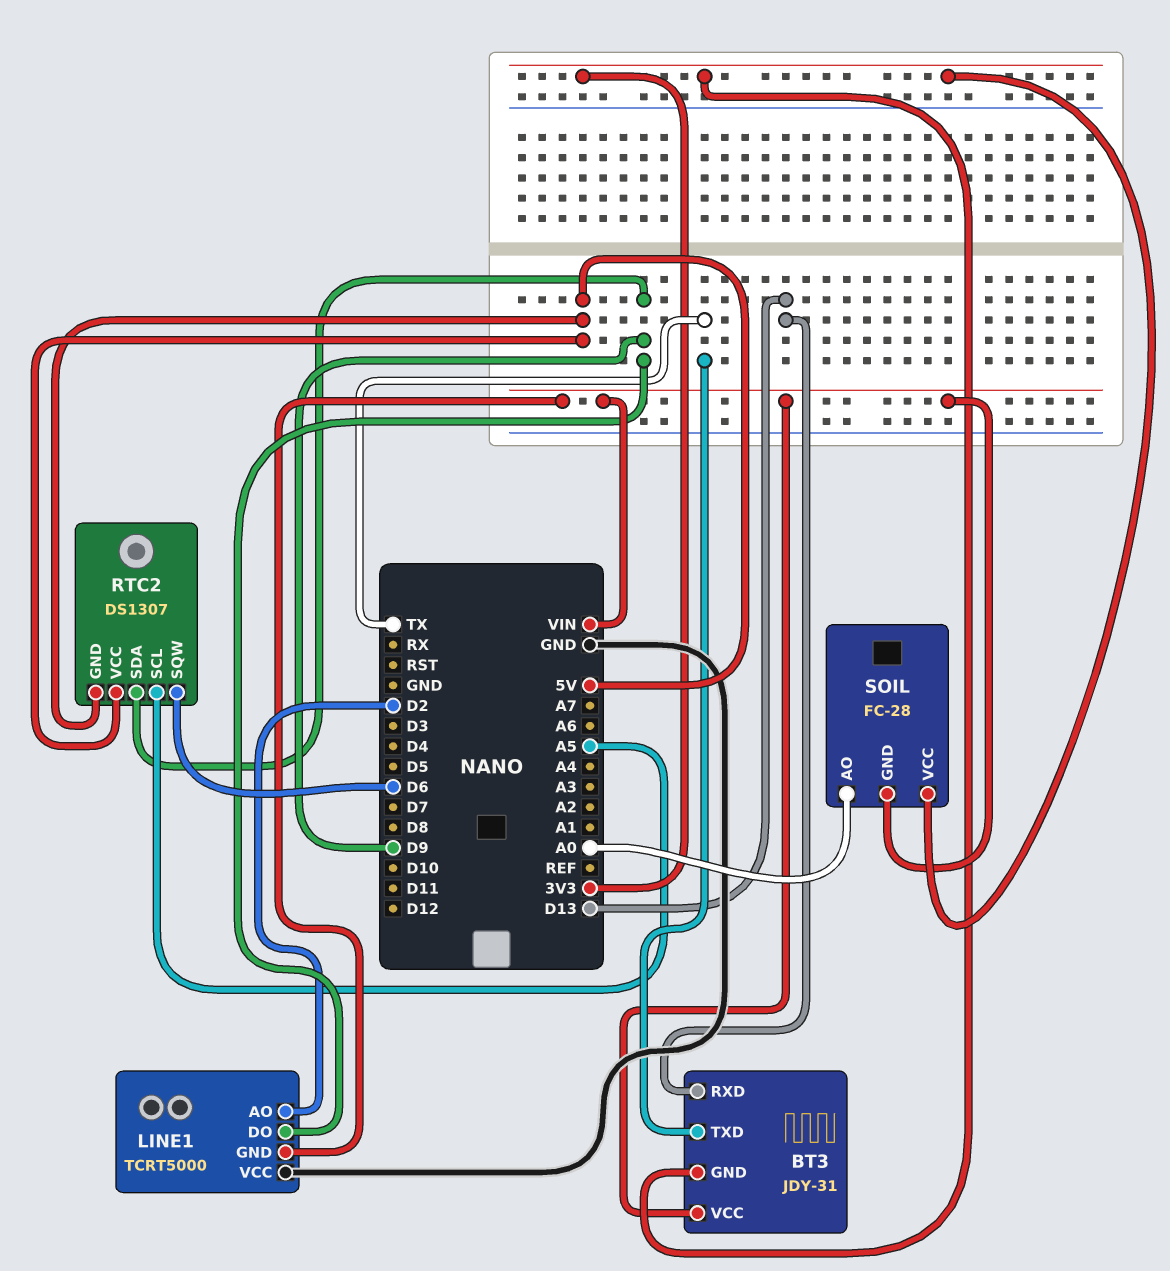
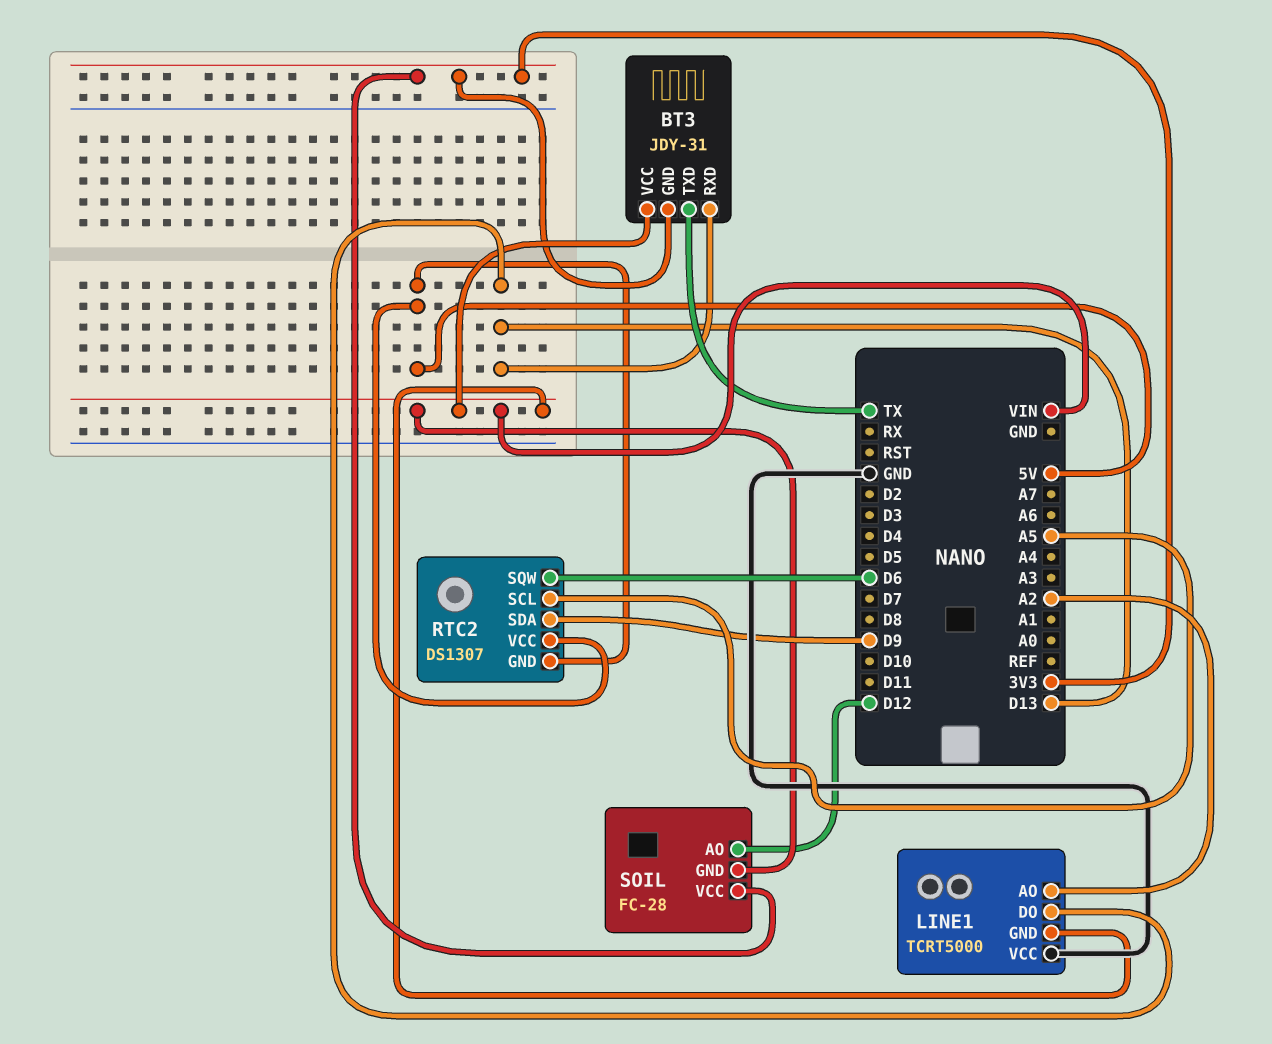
LINE1 pin AO: D2 -> A2
LINE1 pin DO: D9 -> D13
SOIL pin AO: A0 -> D12

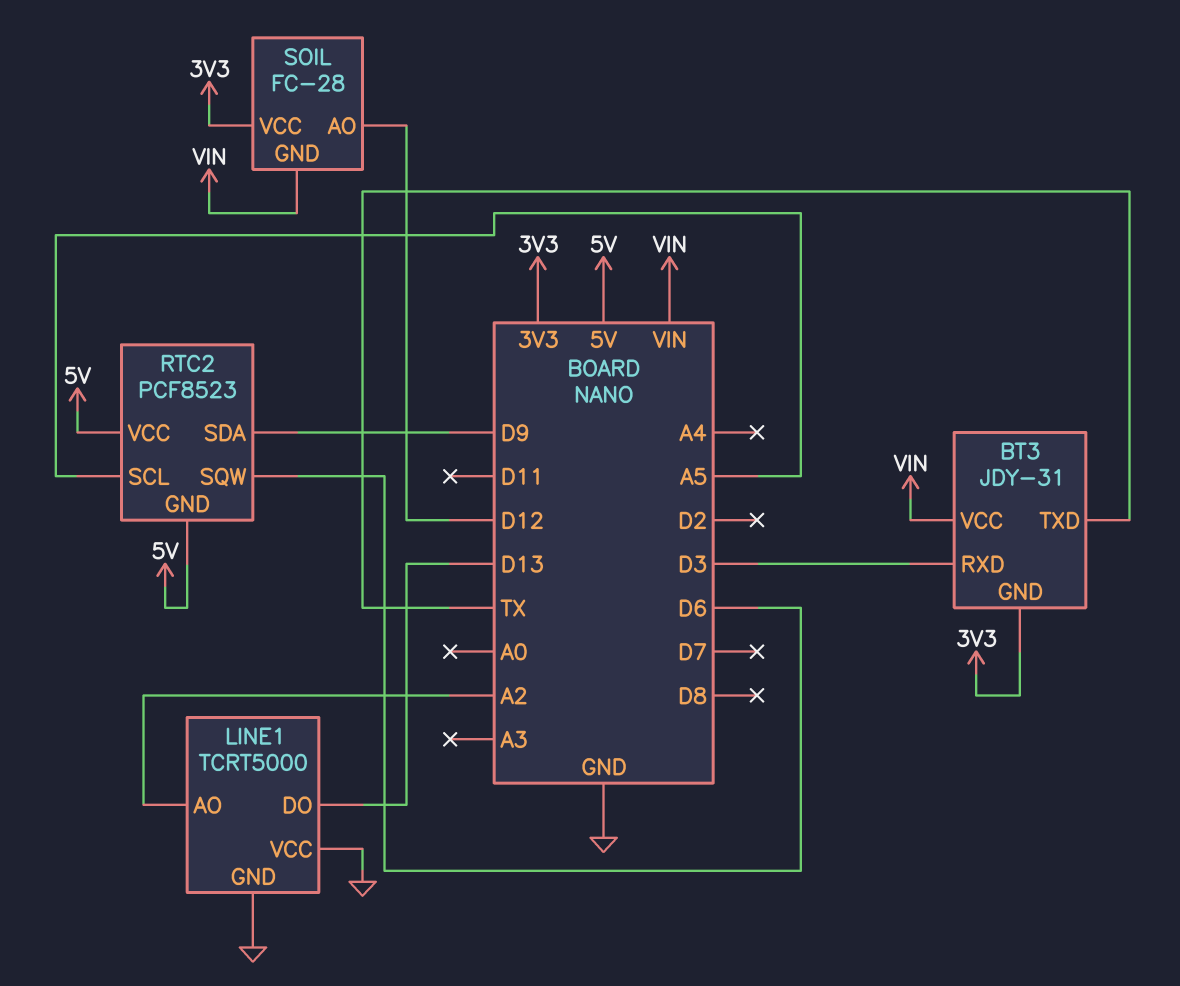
BT3 pin RXD: D13 -> D3
LINE1 pin GND: VIN -> GND
RTC2: DS1307 -> PCF8523

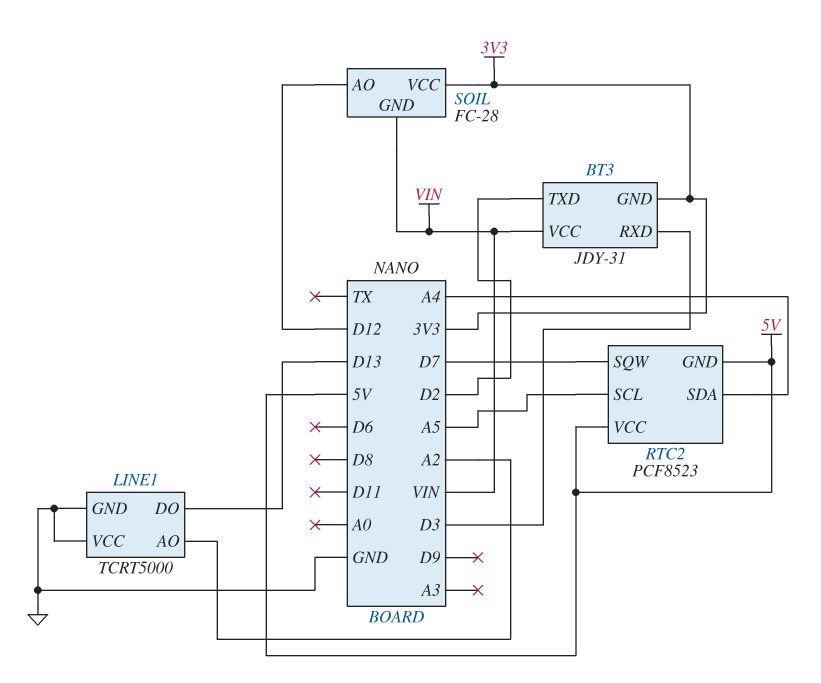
BT3 pin TXD: TX -> D2
RTC2 pin SDA: D9 -> A4
RTC2 pin SQW: D6 -> D7

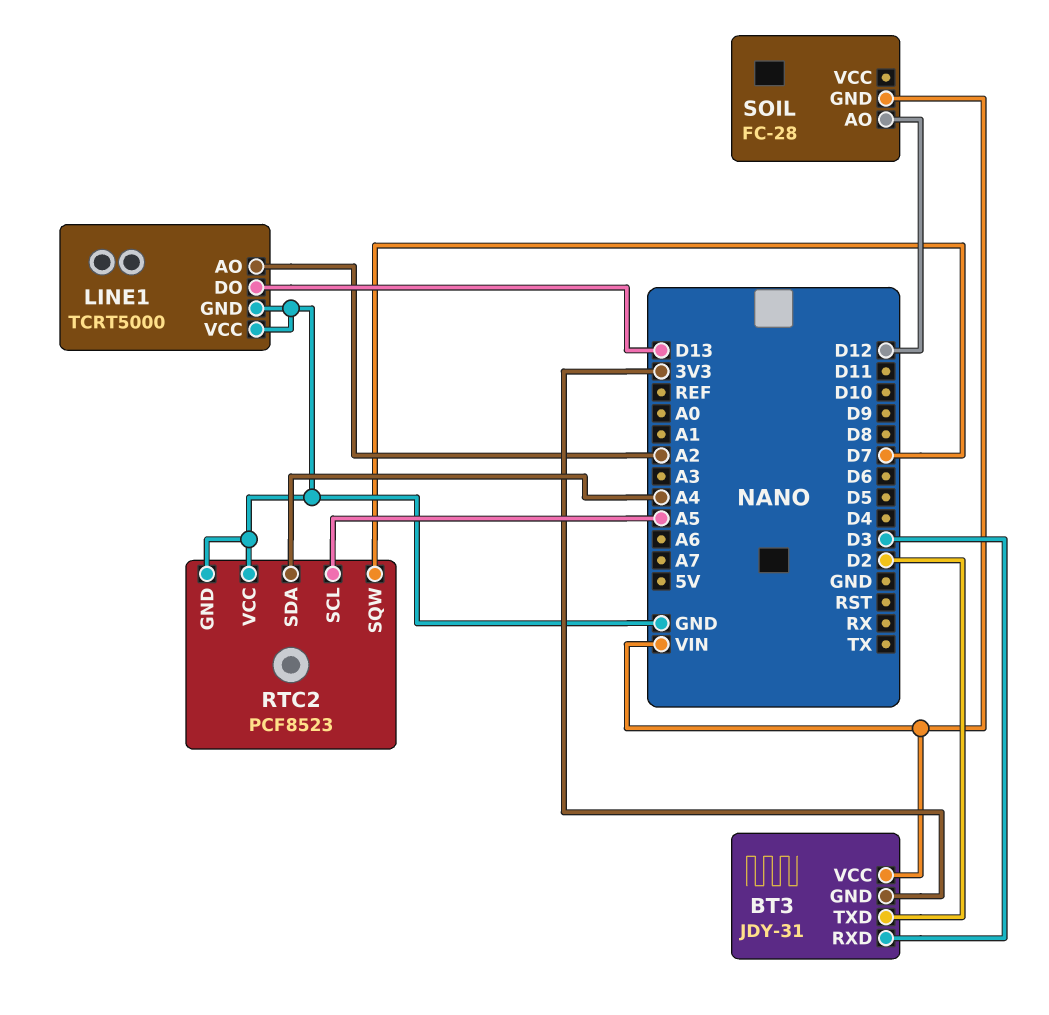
RTC2 pin GND: 5V -> GND
RTC2 pin VCC: 5V -> GND
SOIL pin VCC: 3V3 -> none

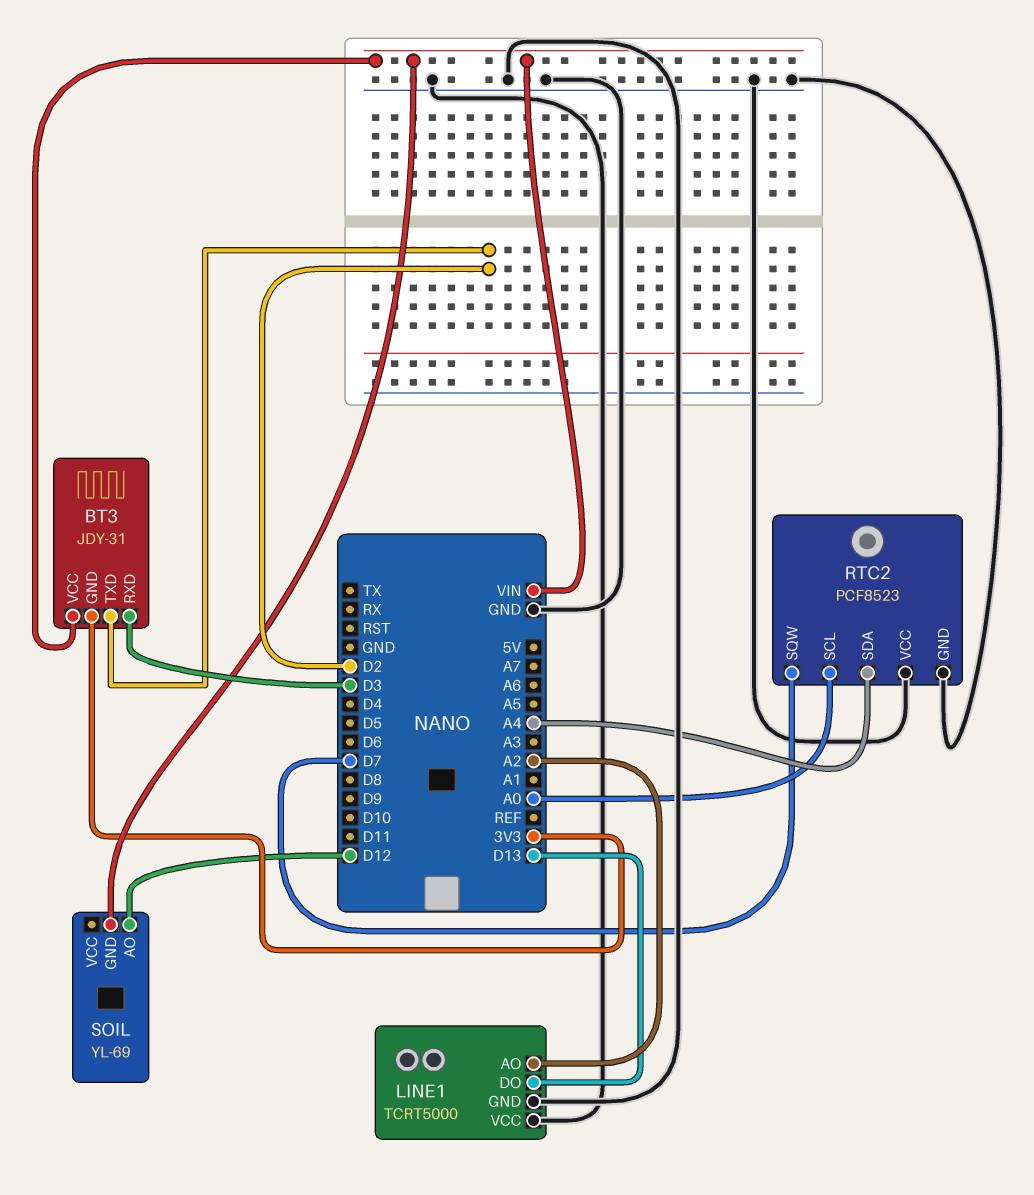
RTC2 pin SCL: A5 -> A0
SOIL: FC-28 -> YL-69

